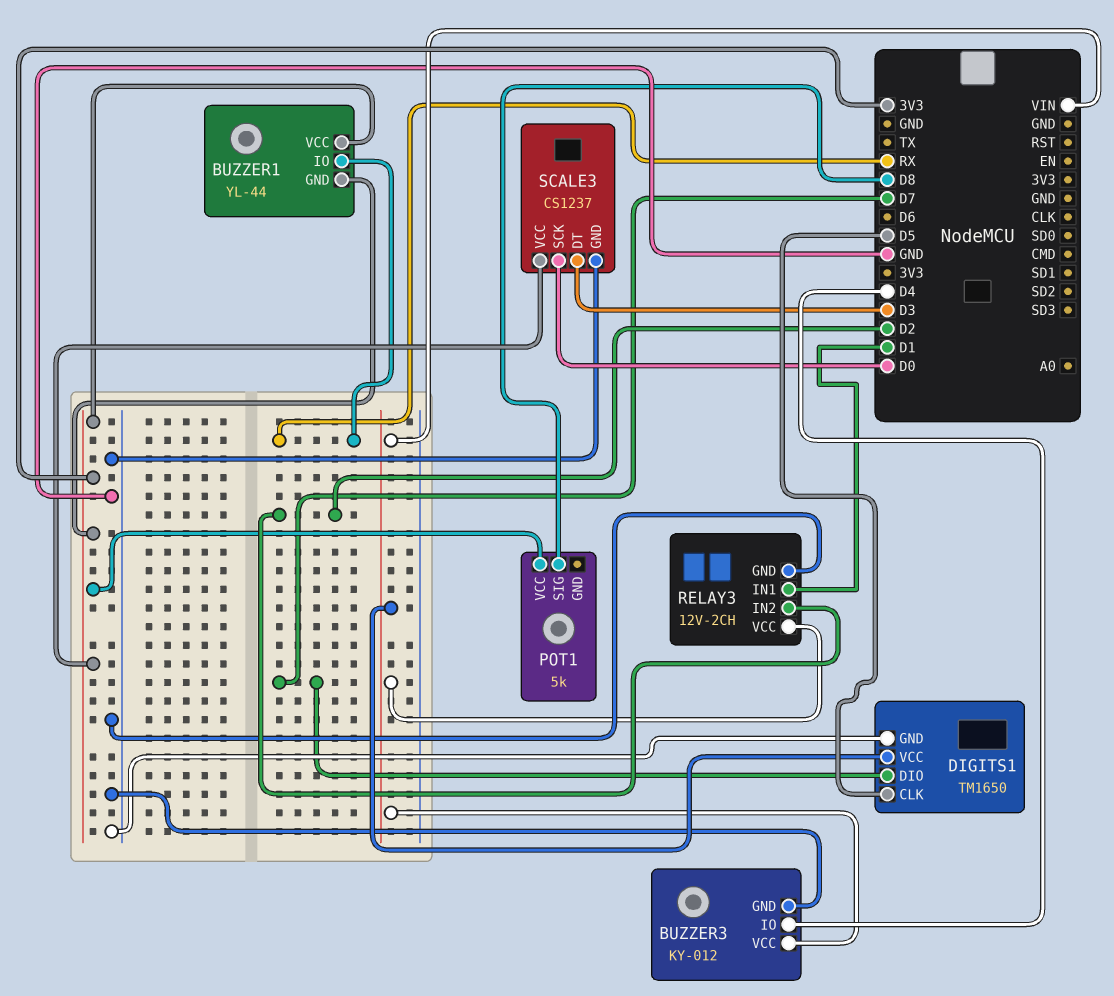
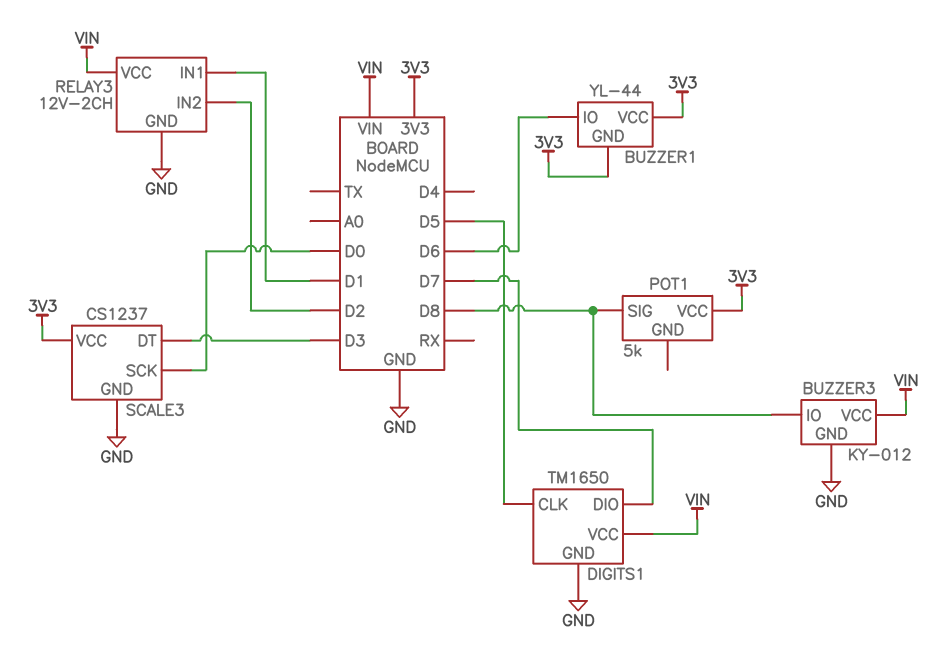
BUZZER1 pin IO: RX -> D6
BUZZER3 pin IO: D4 -> D8

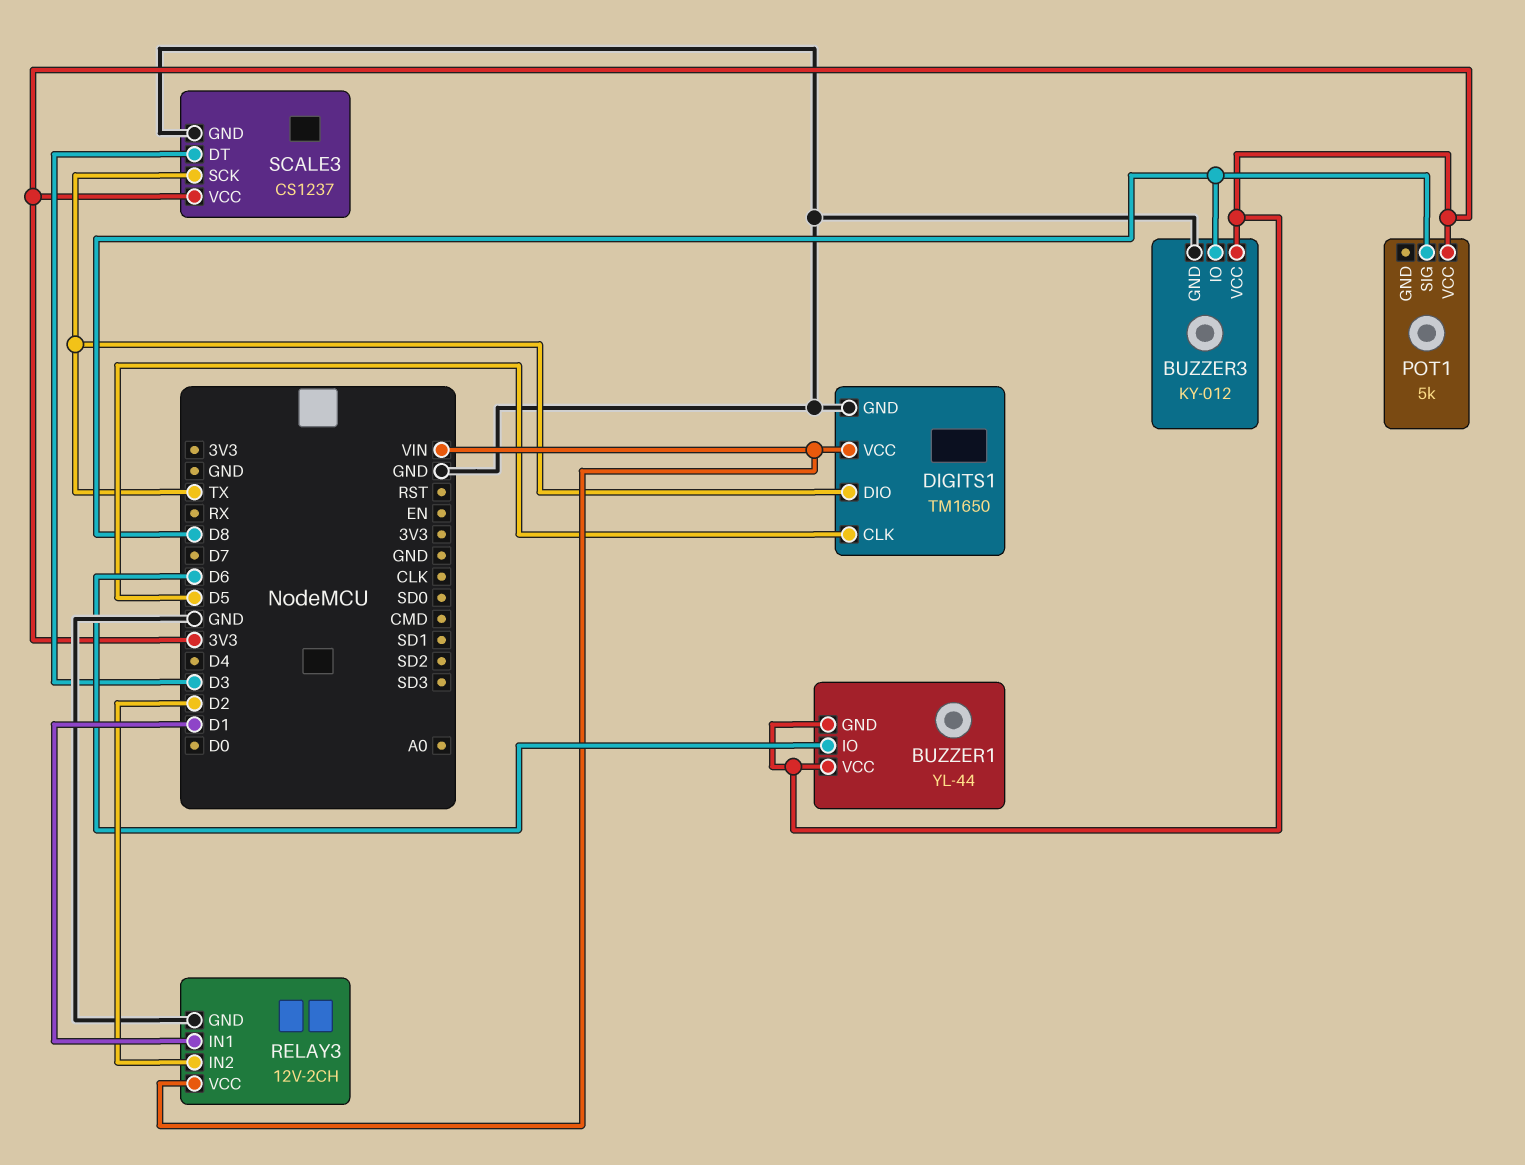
BUZZER3 pin VCC: VIN -> 3V3
DIGITS1 pin DIO: D7 -> TX
SCALE3 pin SCK: D0 -> TX

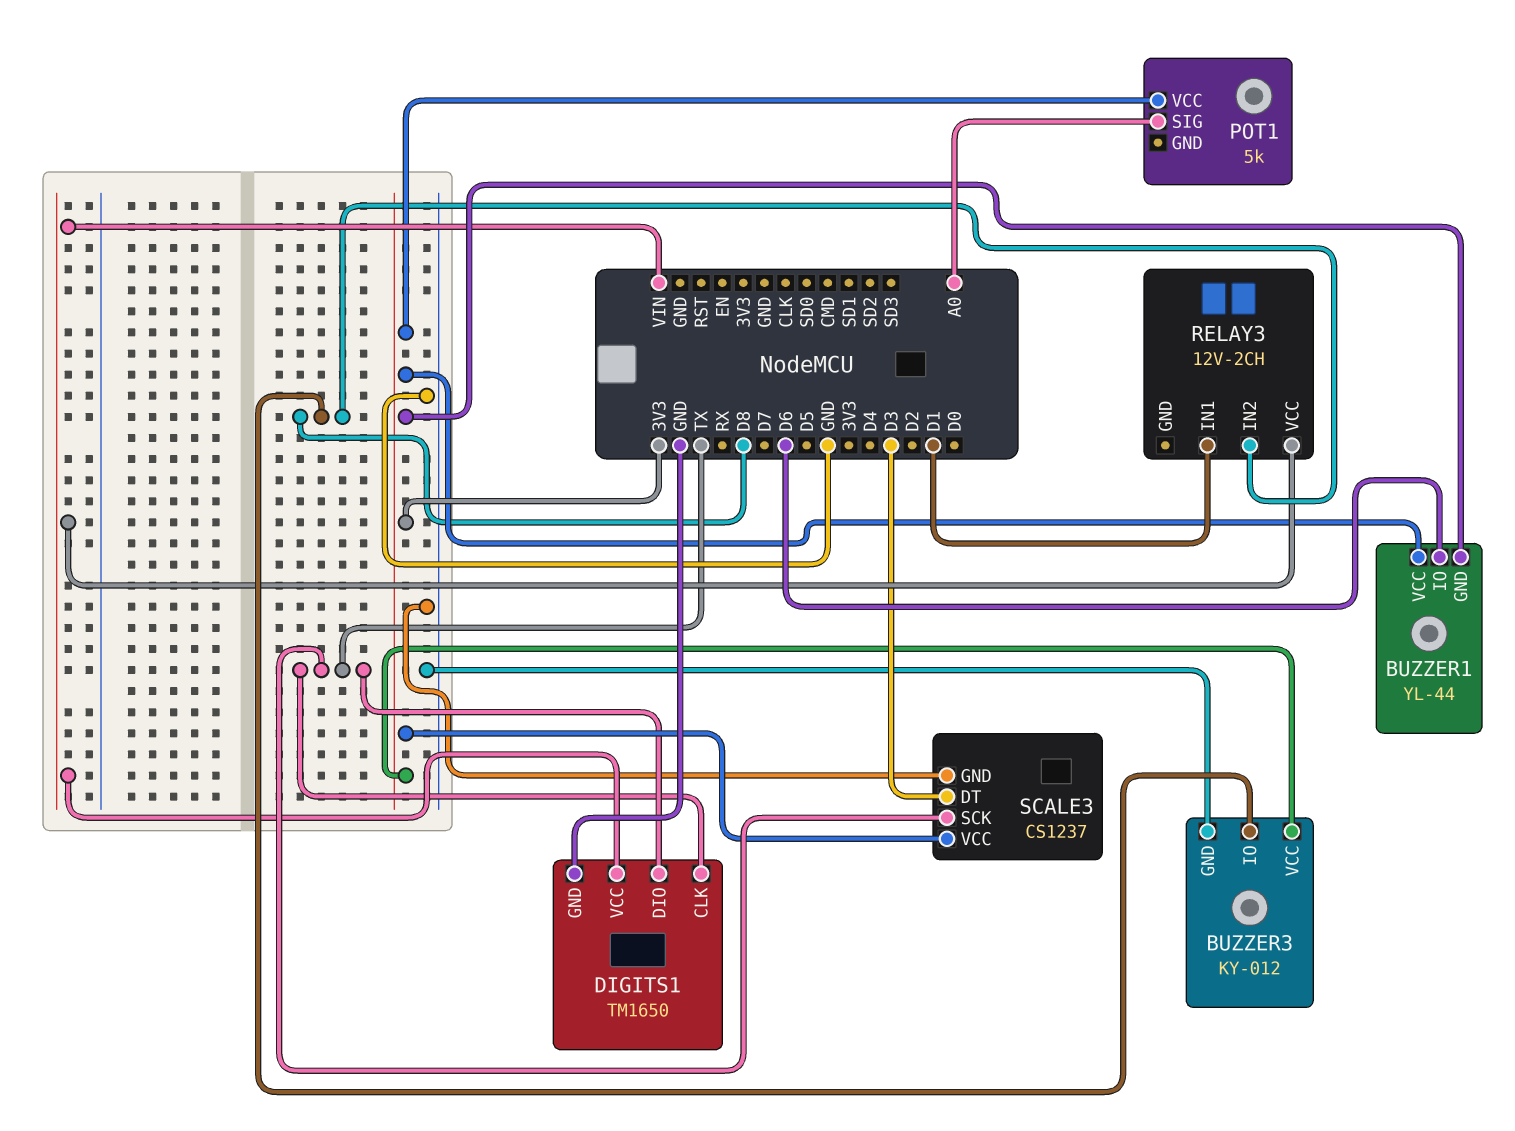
DIGITS1 pin CLK: D5 -> TX
POT1 pin SIG: D8 -> A0
RELAY3 pin GND: GND -> none
RELAY3 pin IN2: D2 -> D8

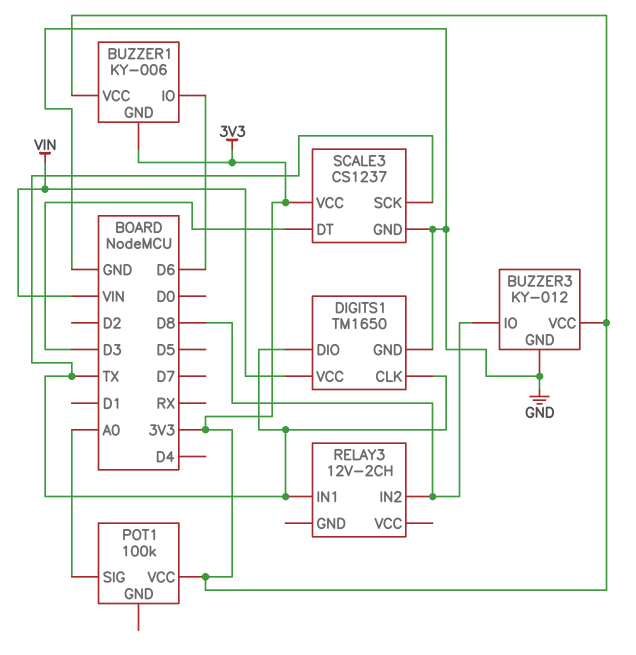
BUZZER1: YL-44 -> KY-006
POT1: 5k -> 100k
RELAY3 pin IN1: D1 -> TX
RELAY3 pin VCC: VIN -> none

